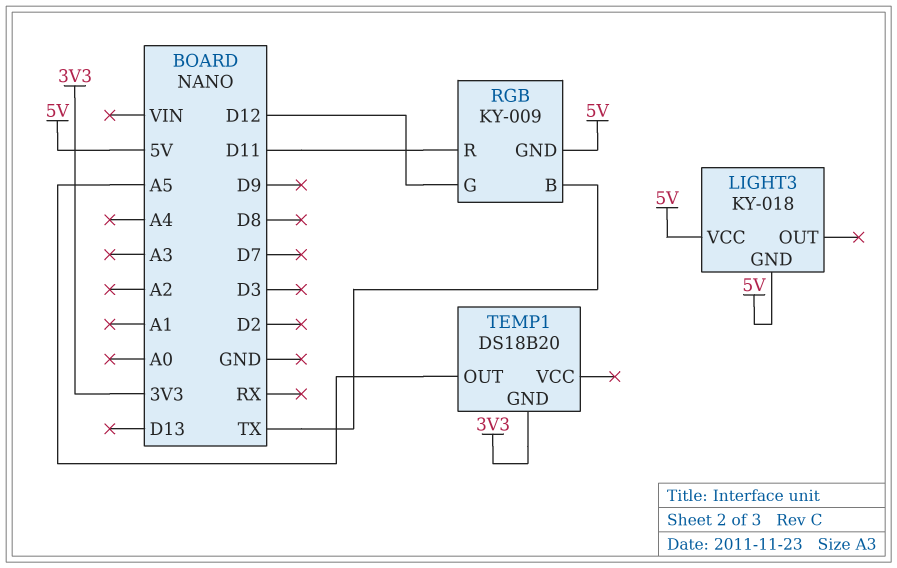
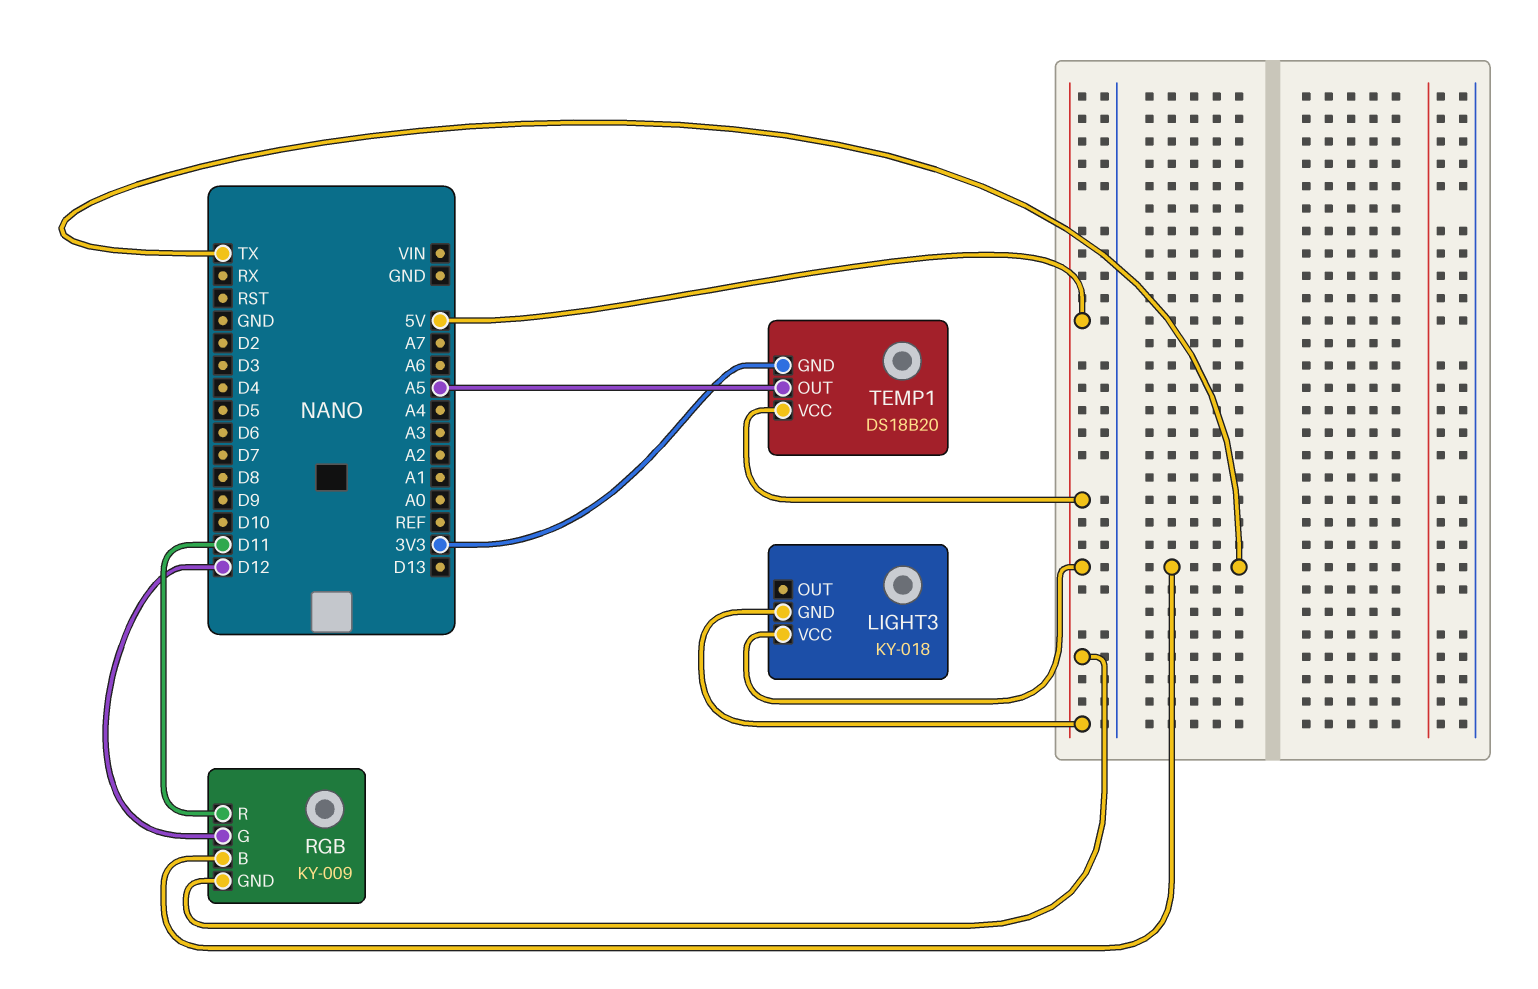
TEMP1 pin VCC: none -> 5V

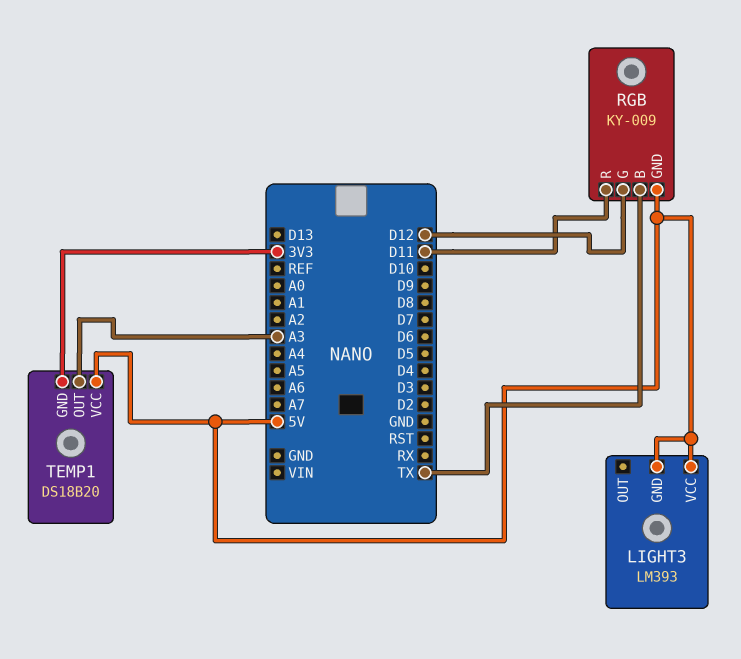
LIGHT3: KY-018 -> LM393
TEMP1 pin OUT: A5 -> A3

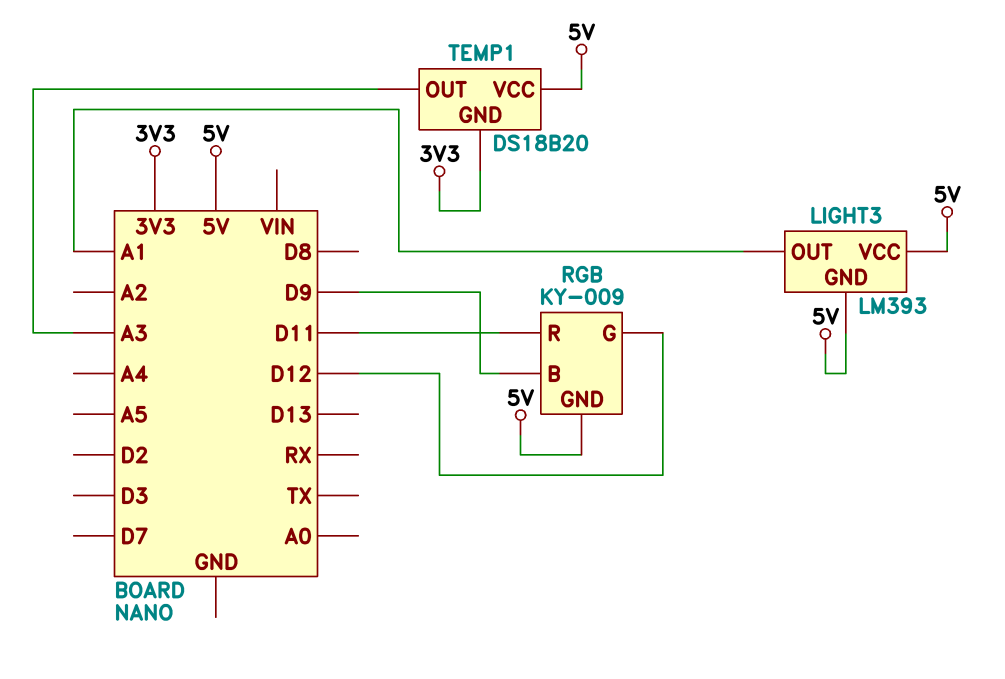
LIGHT3 pin OUT: none -> A1
RGB pin B: TX -> D9

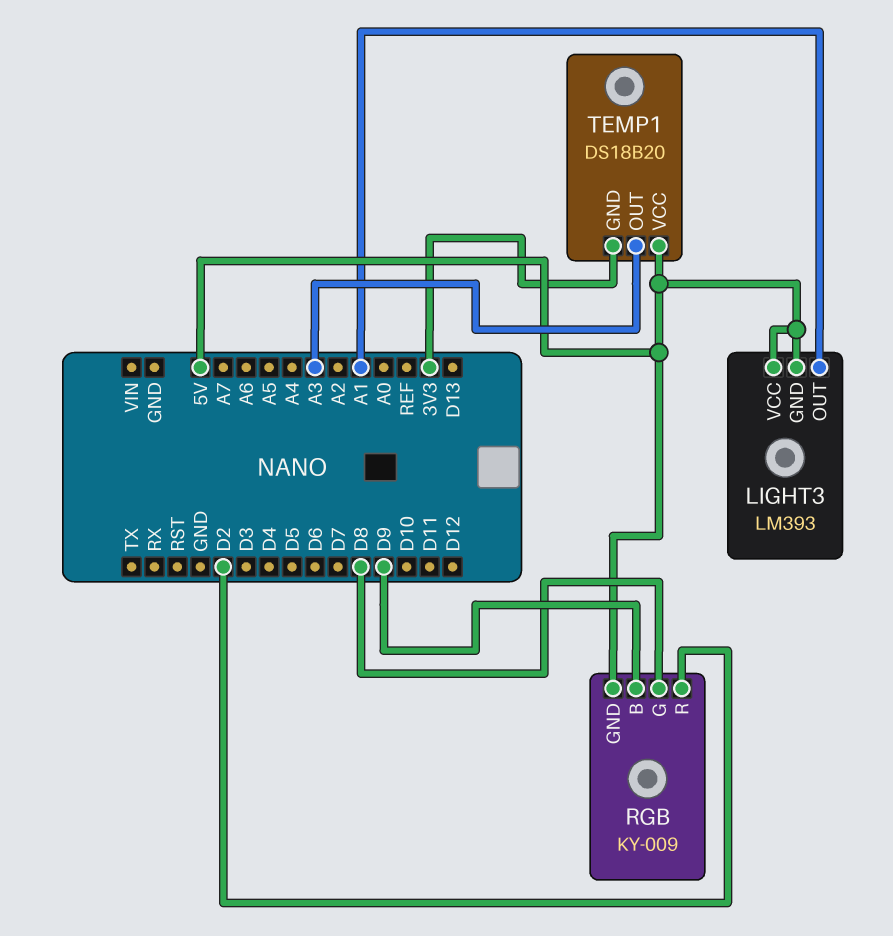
RGB pin G: D12 -> D8
RGB pin R: D11 -> D2

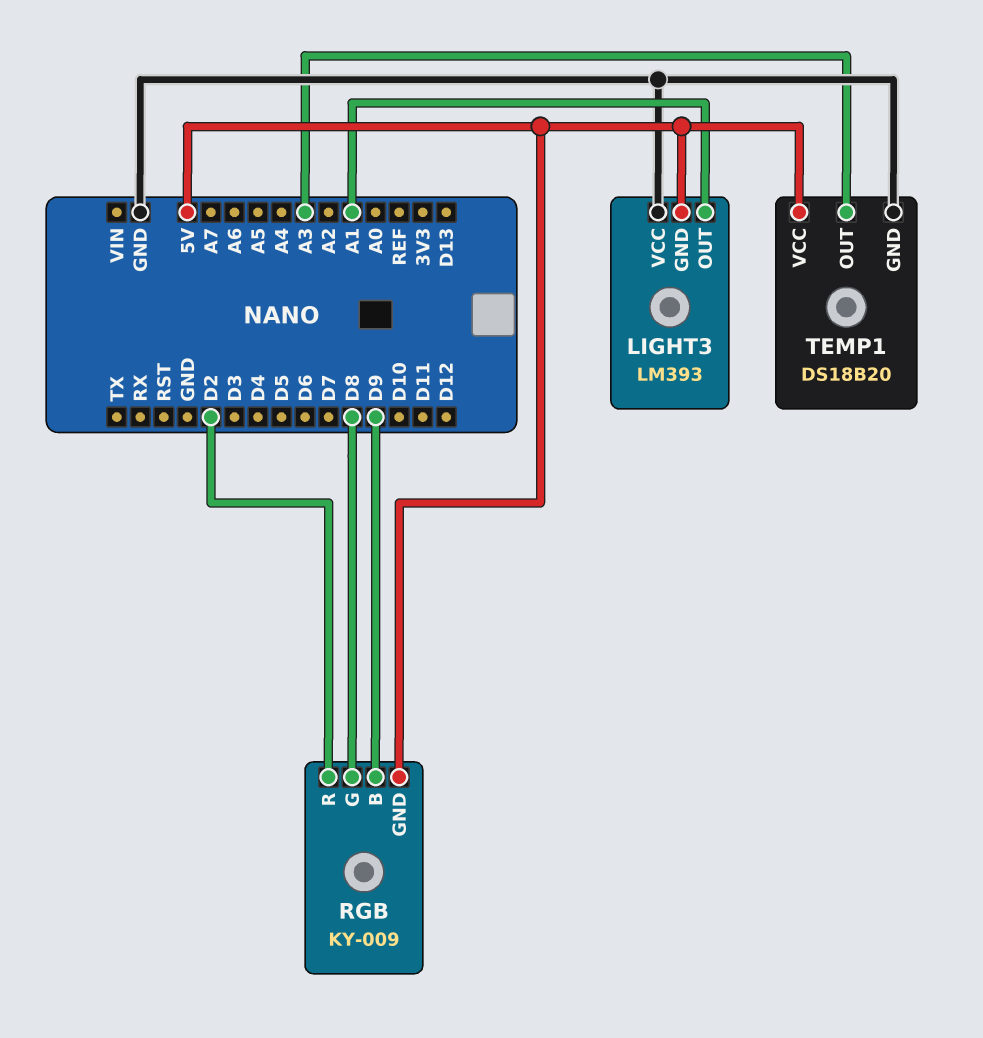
LIGHT3 pin VCC: 5V -> GND
TEMP1 pin GND: 3V3 -> GND

